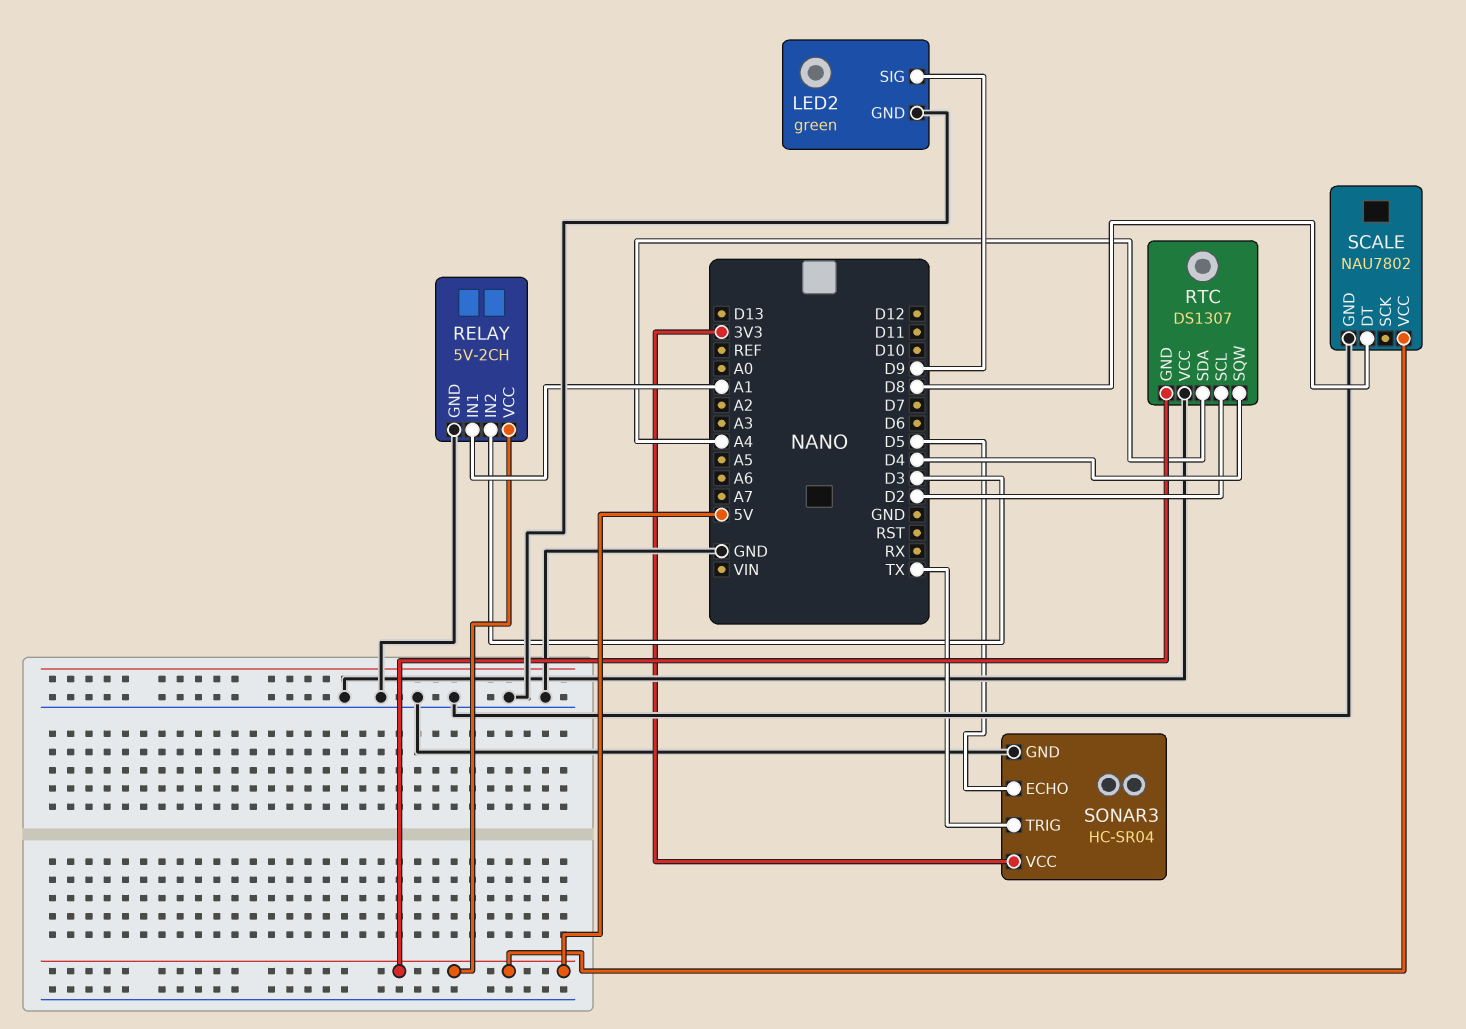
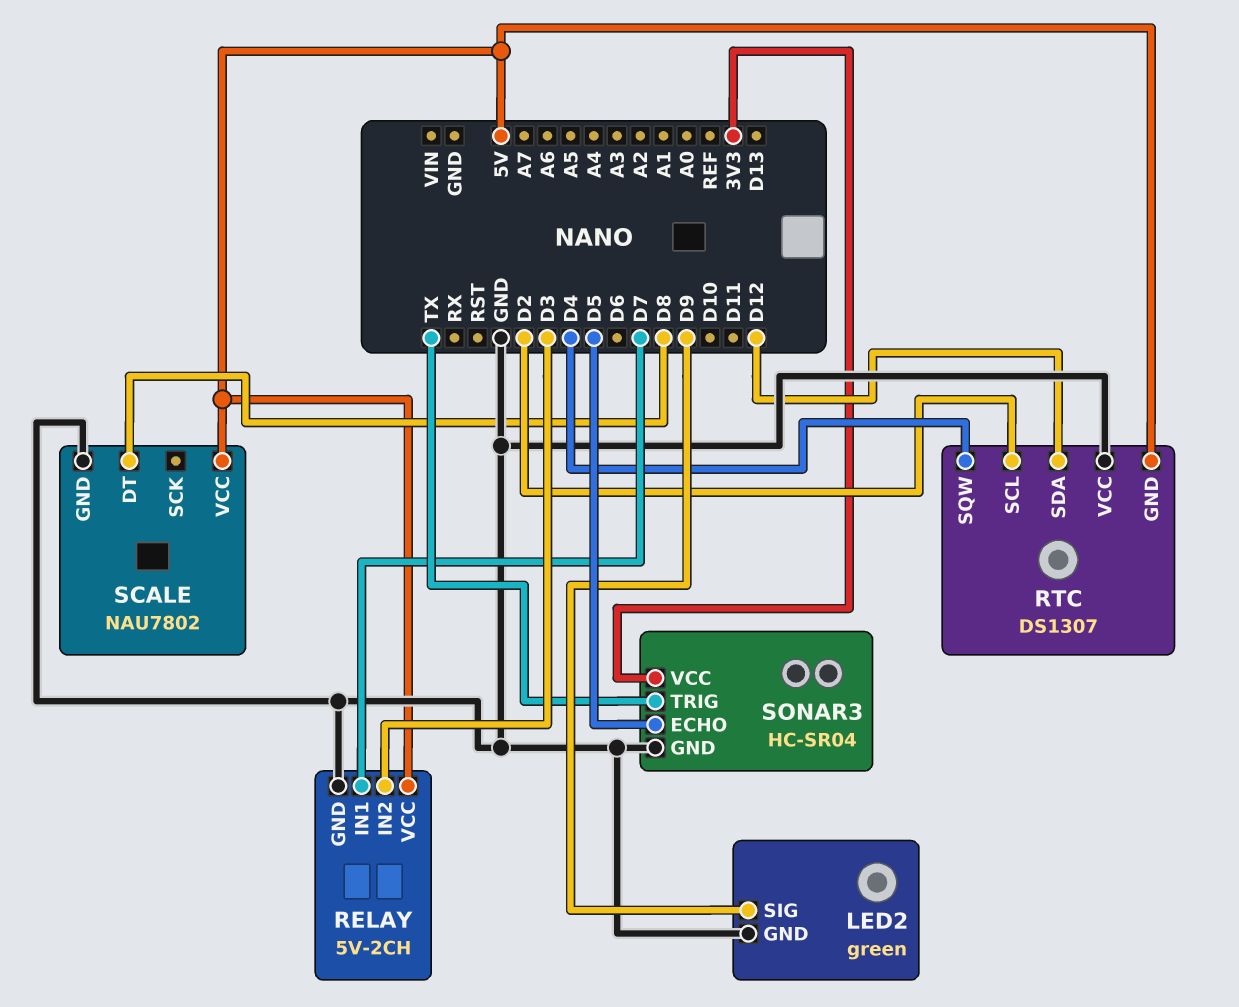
RELAY pin IN1: A1 -> D7
RTC pin SDA: A4 -> D12

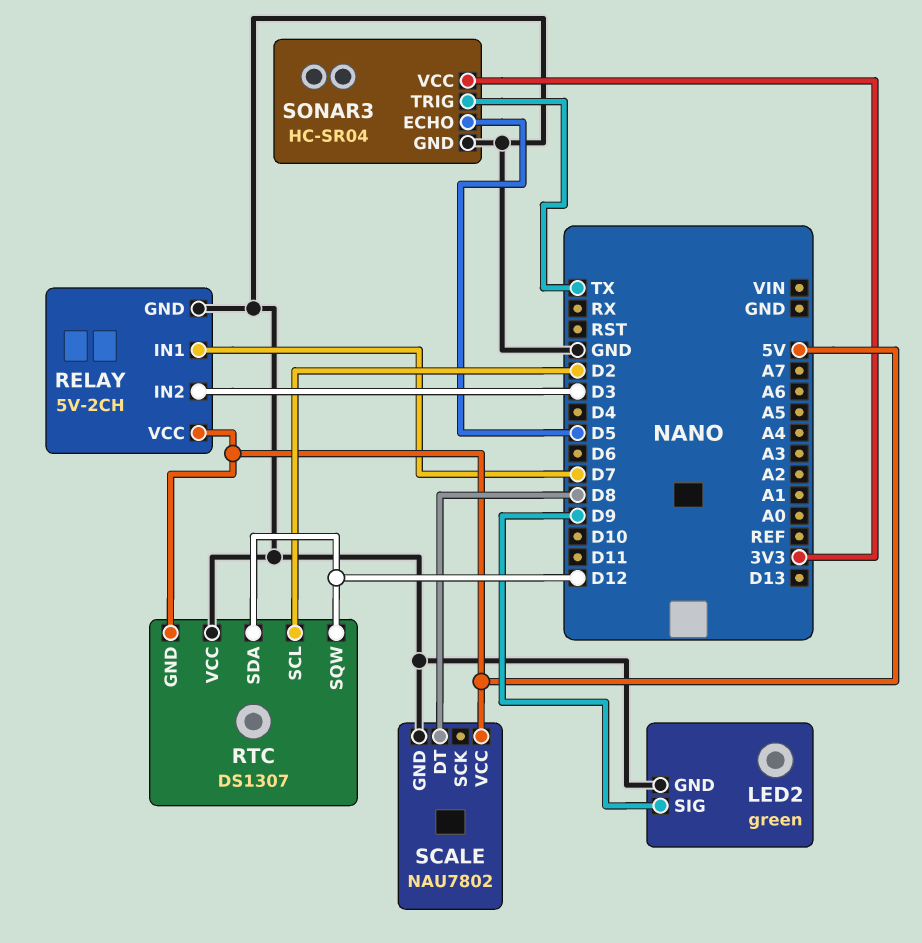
RTC pin SQW: D4 -> D12

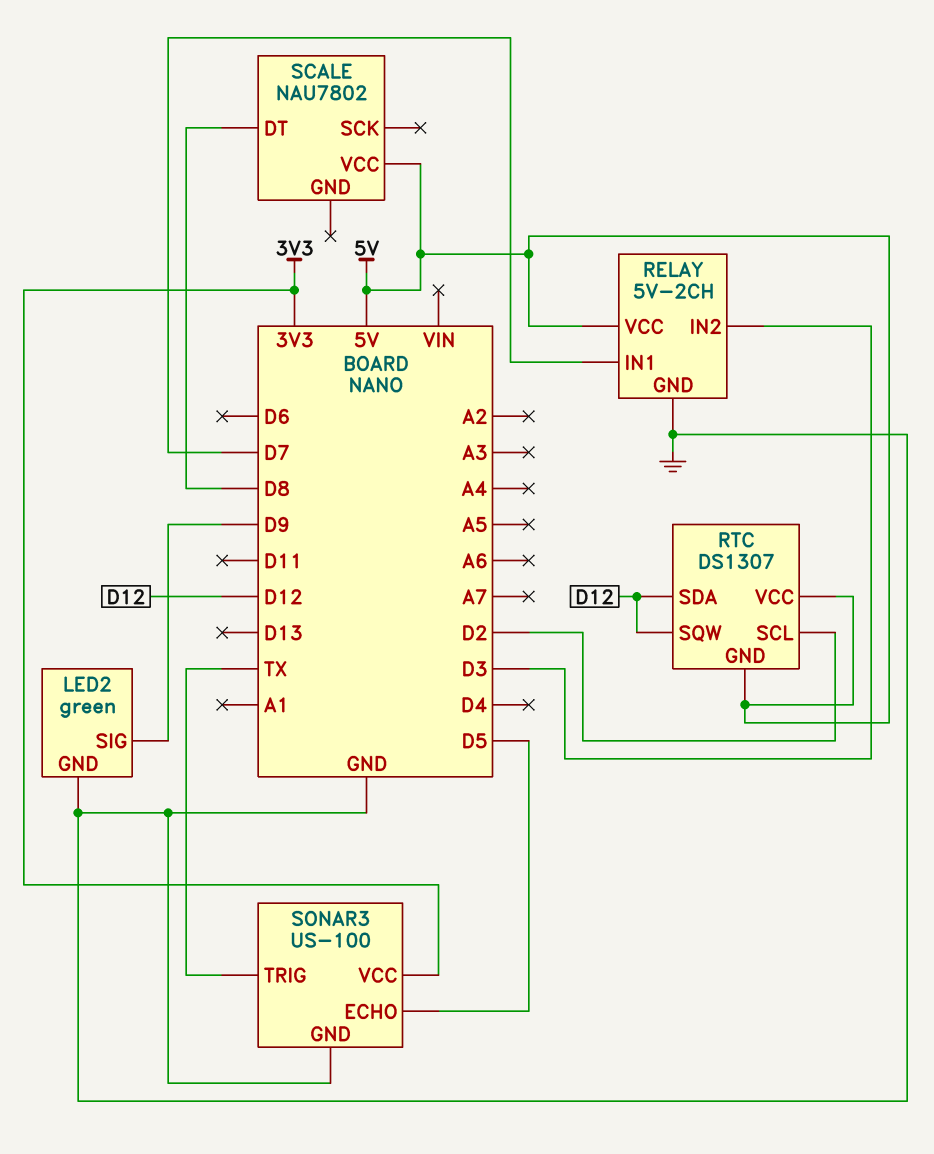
RTC pin VCC: GND -> 5V
SCALE pin GND: GND -> none
SONAR3: HC-SR04 -> US-100

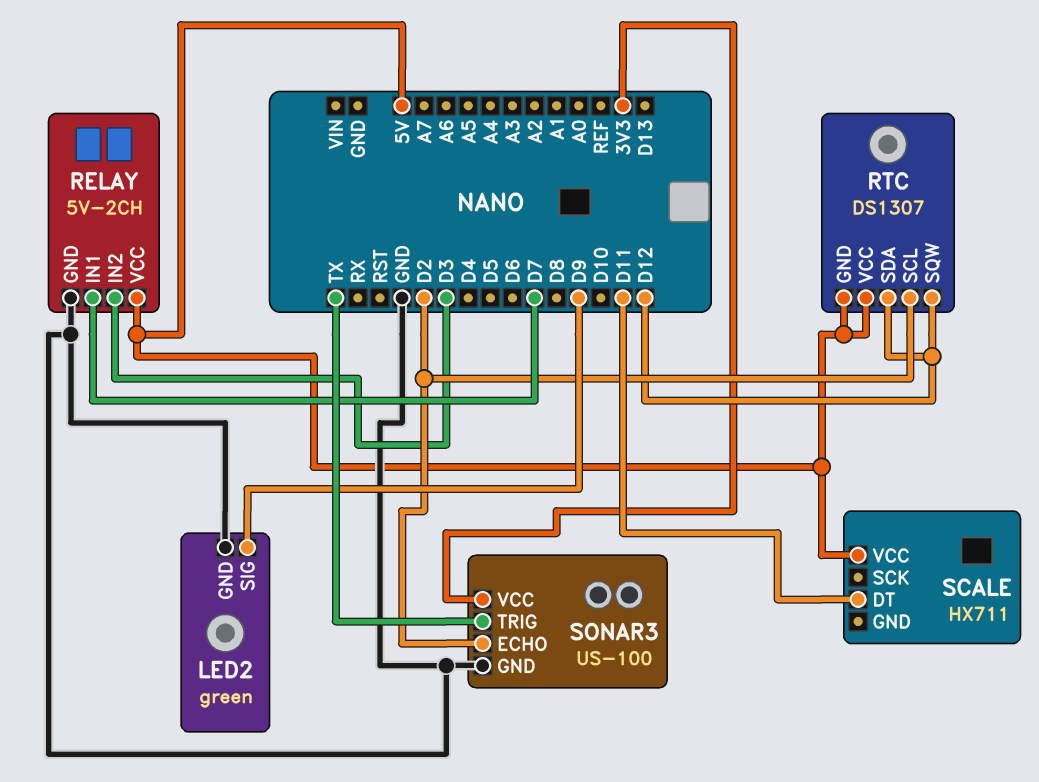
SCALE: NAU7802 -> HX711
SCALE pin DT: D8 -> D11
SONAR3 pin ECHO: D5 -> D2

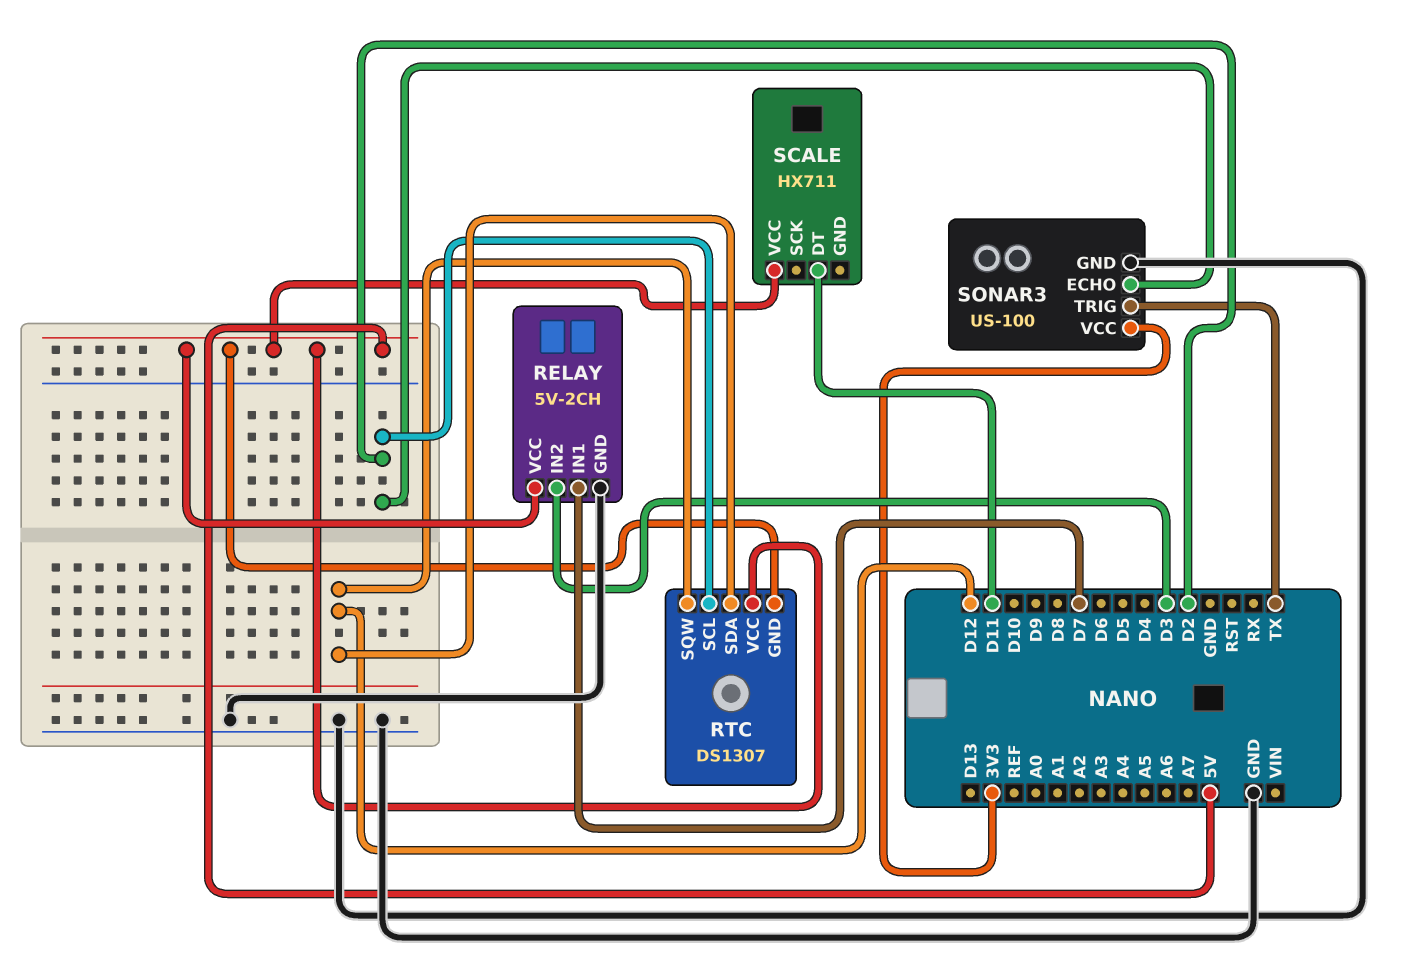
LED2: green -> none
LED2 pin GND: GND -> none
LED2 pin SIG: D9 -> none

